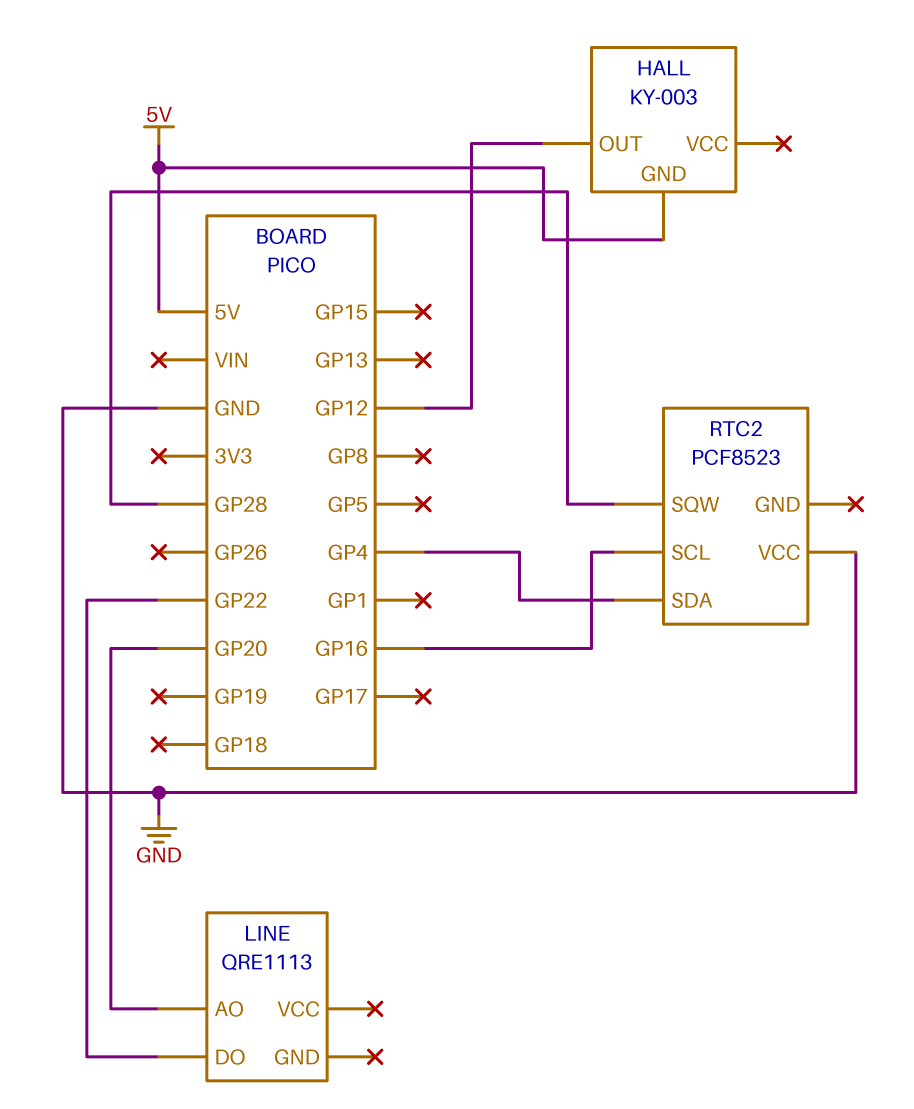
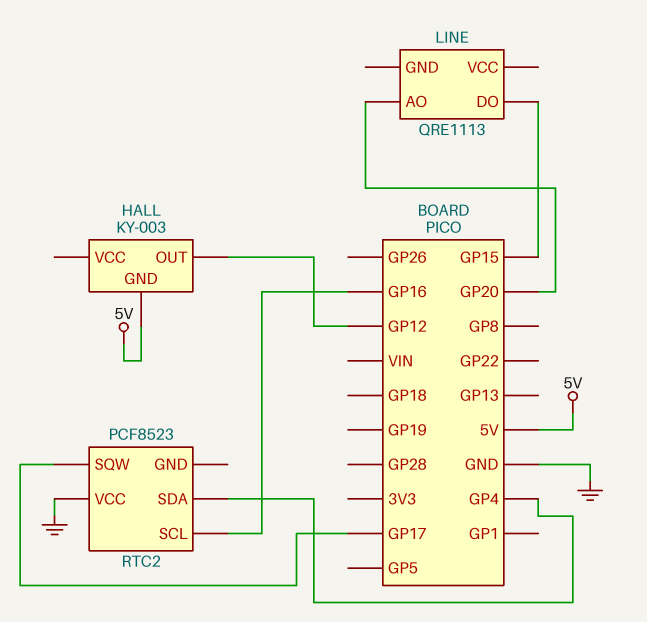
LINE pin DO: GP22 -> GP15
RTC2 pin SQW: GP28 -> GP17

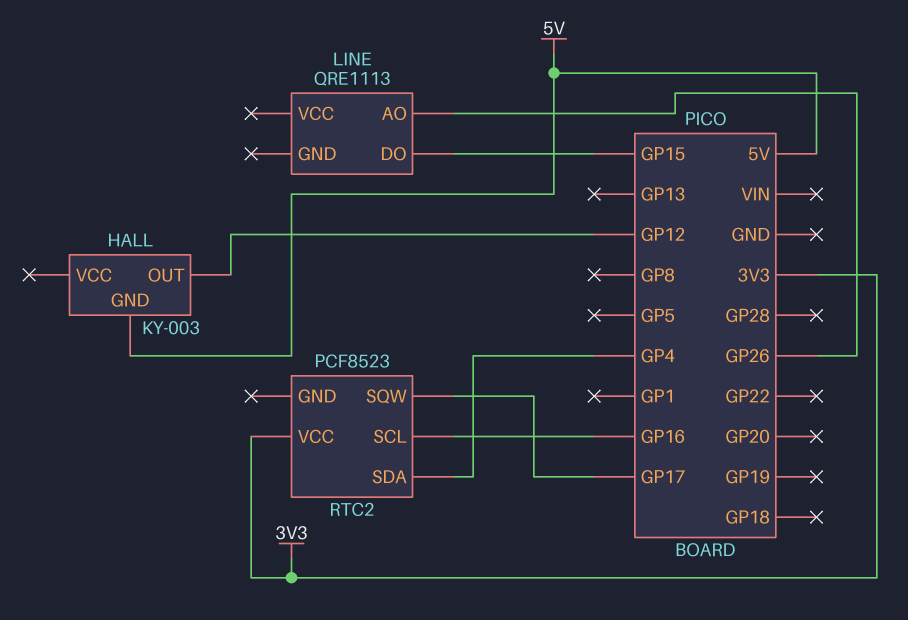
LINE pin AO: GP20 -> GP26
RTC2 pin VCC: GND -> 3V3

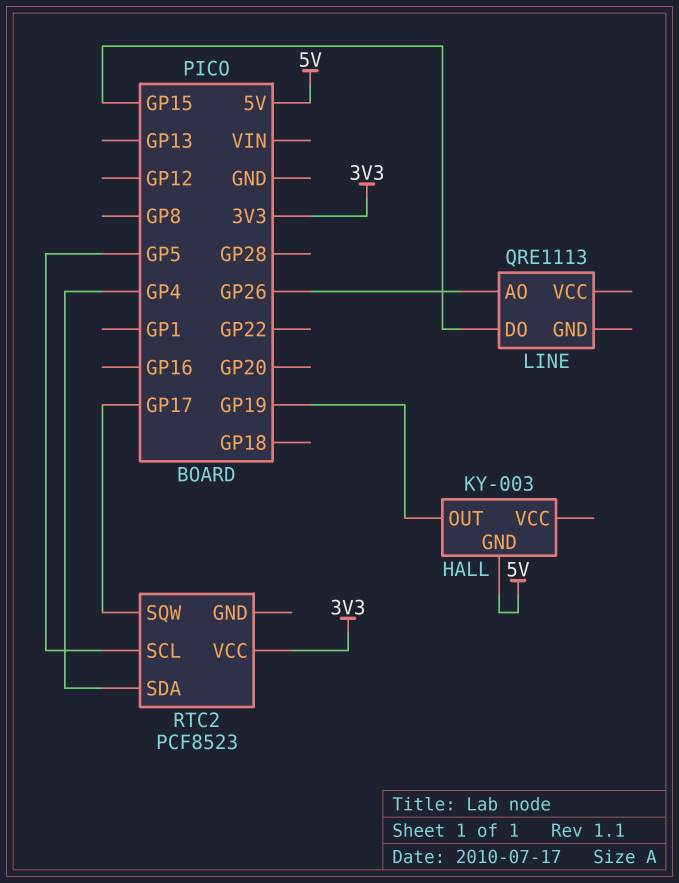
HALL pin OUT: GP12 -> GP19
RTC2 pin SCL: GP16 -> GP5

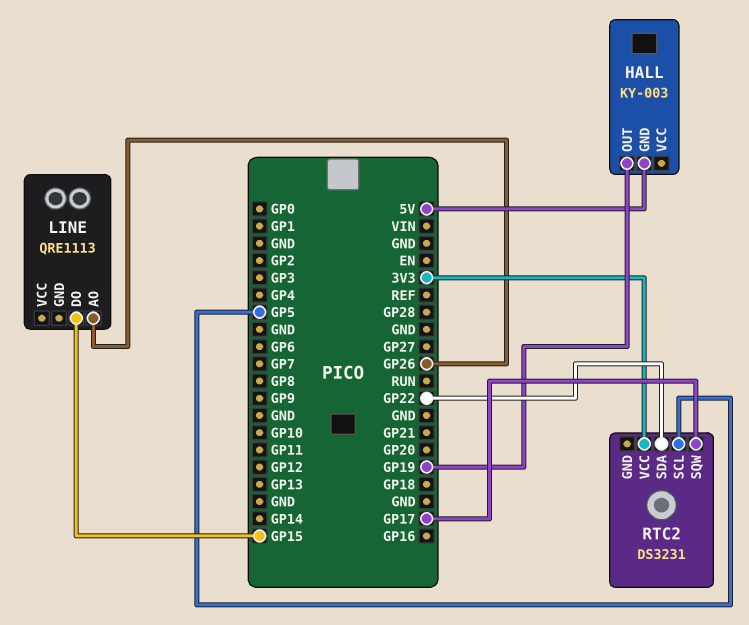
RTC2: PCF8523 -> DS3231
RTC2 pin SDA: GP4 -> GP22

